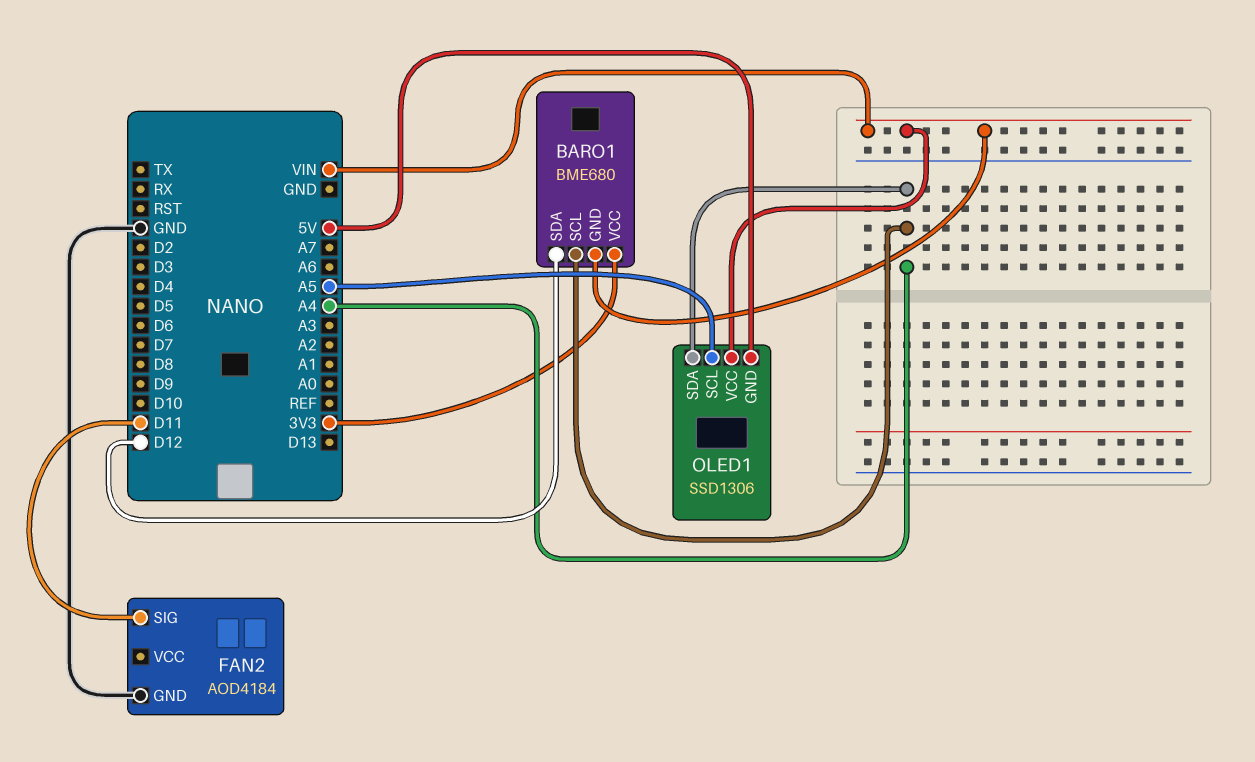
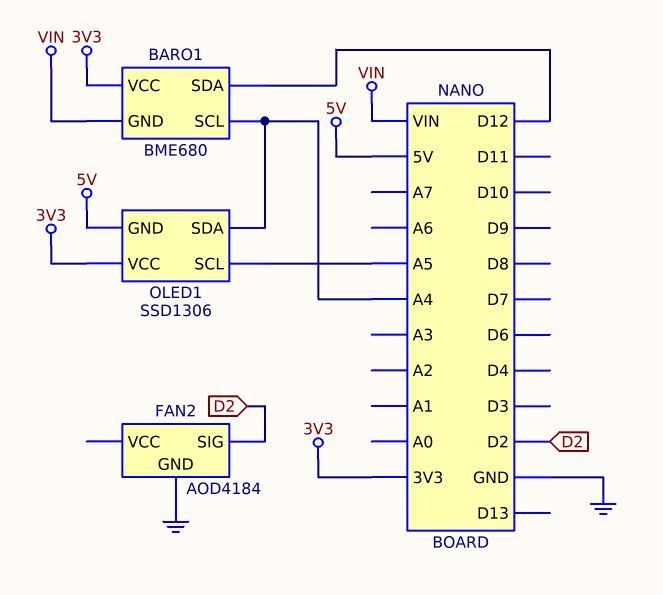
FAN2 pin SIG: D11 -> D2
OLED1 pin VCC: VIN -> 3V3

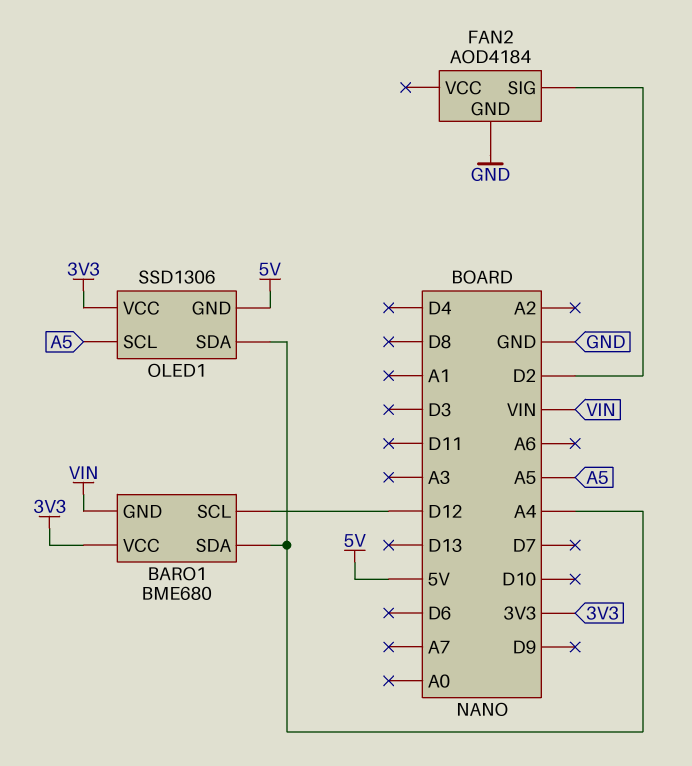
BARO1 pin SCL: A4 -> D12
BARO1 pin SDA: D12 -> A4

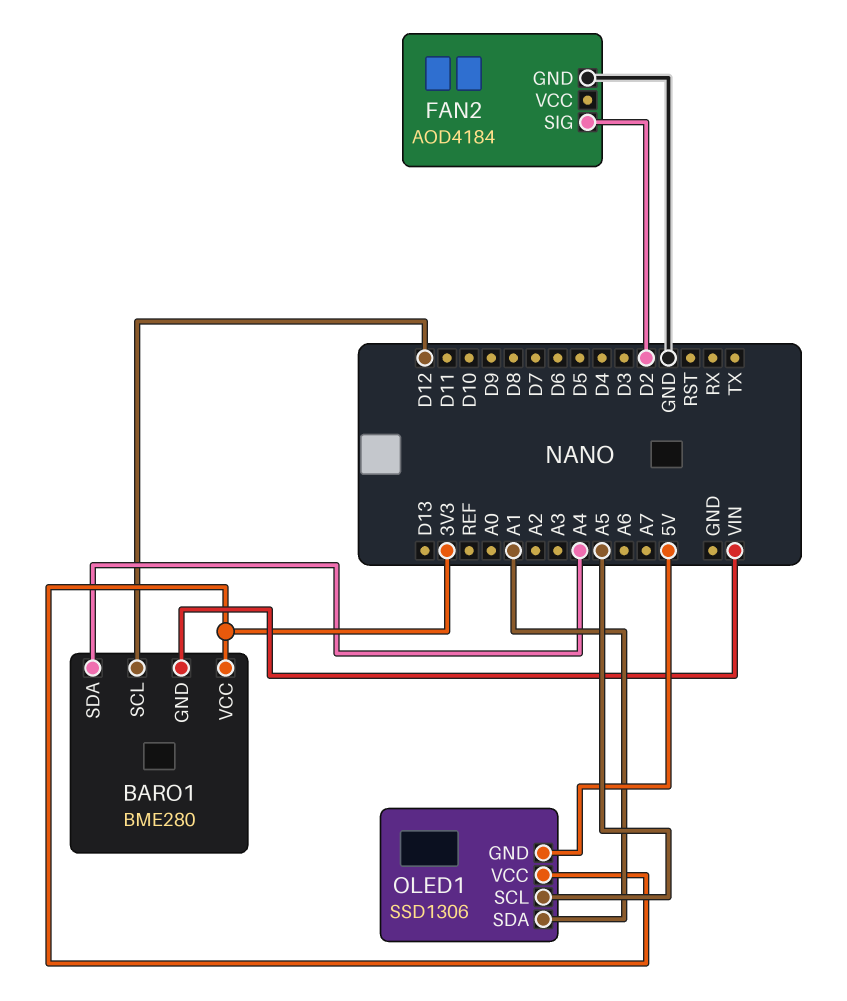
BARO1: BME680 -> BME280
OLED1 pin SDA: A4 -> A1

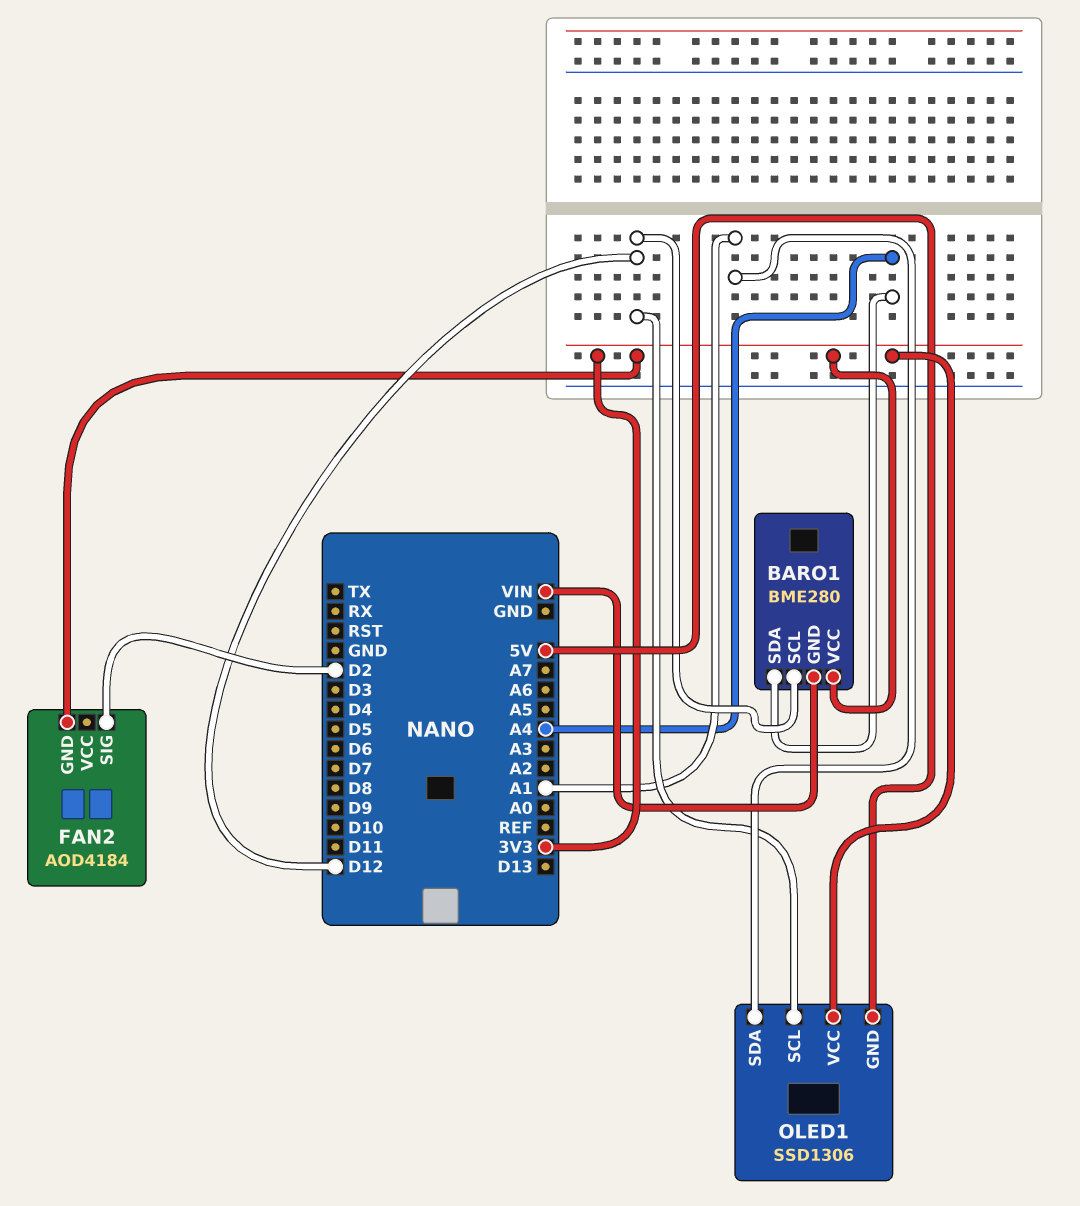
FAN2 pin GND: GND -> 3V3
OLED1 pin SCL: A5 -> D12

